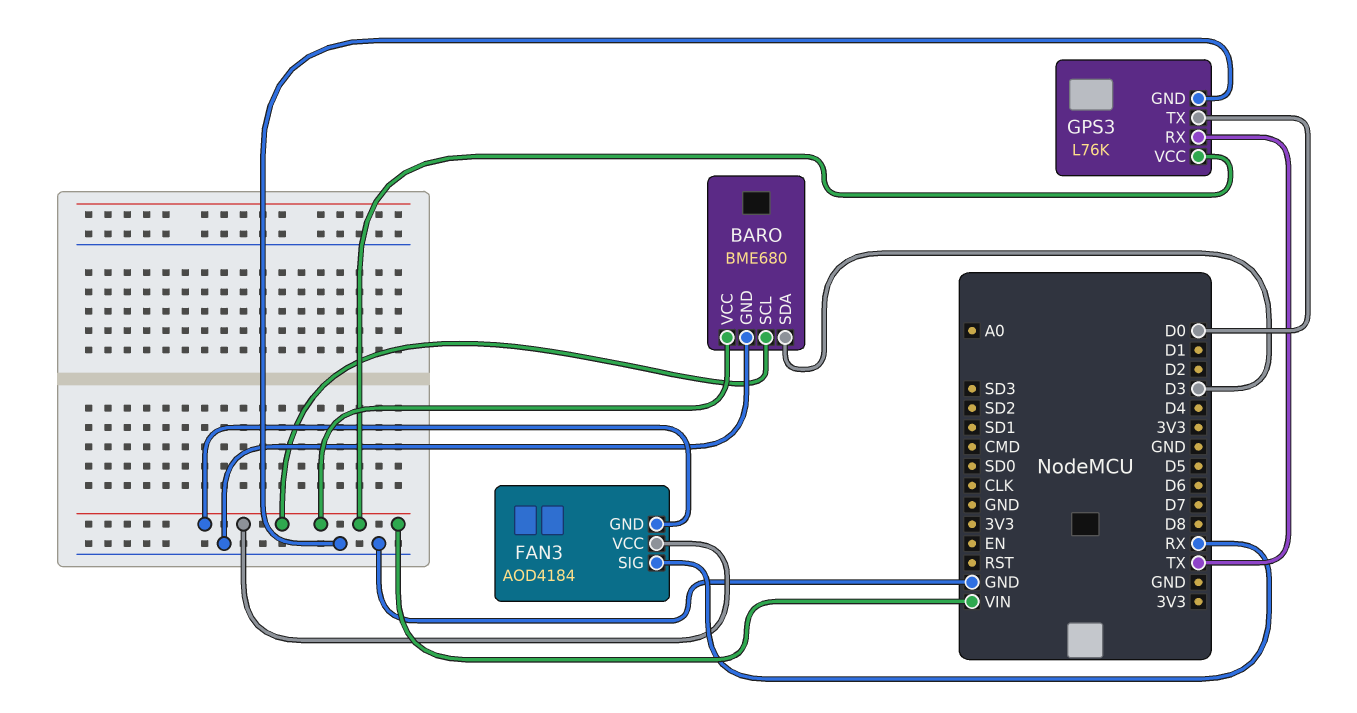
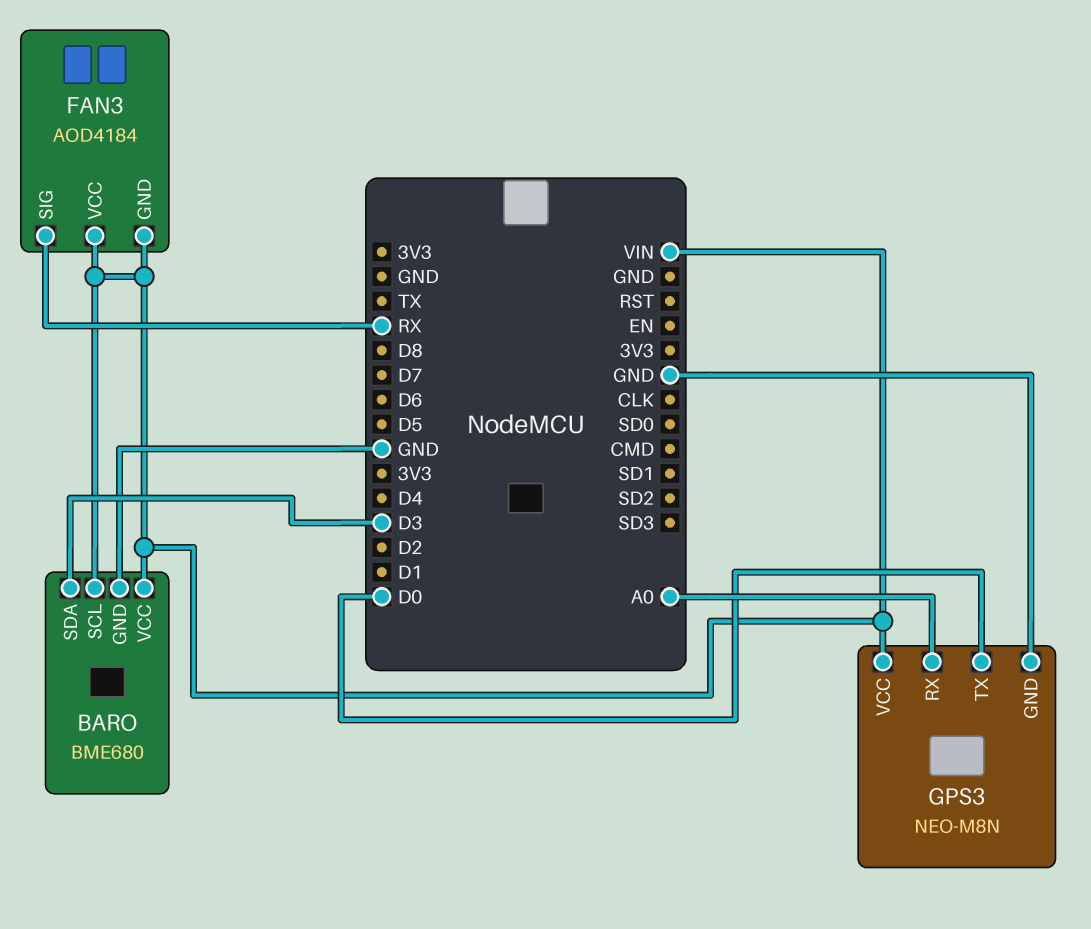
GPS3: L76K -> NEO-M8N
GPS3 pin RX: TX -> A0

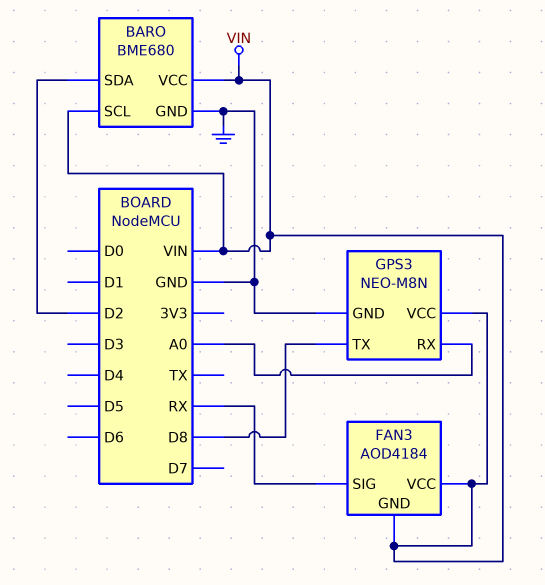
BARO pin SDA: D3 -> D2
GPS3 pin TX: D0 -> D8

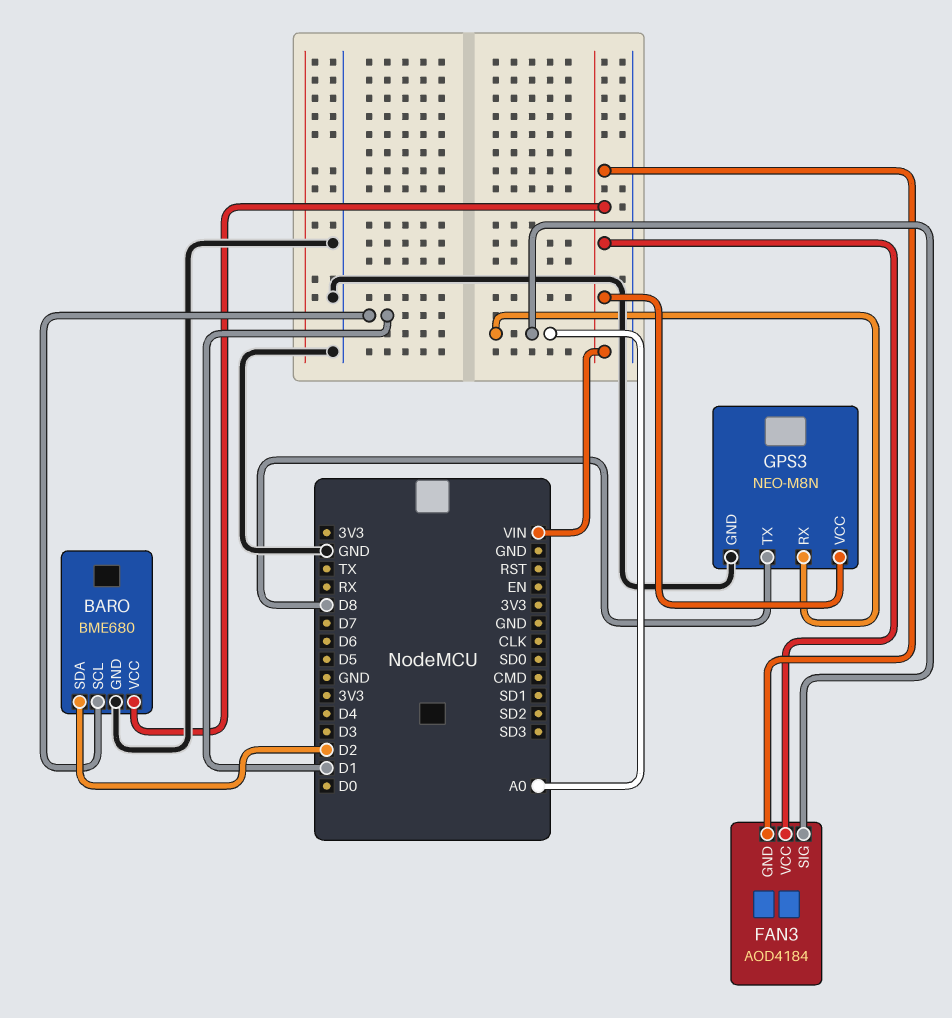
BARO pin SCL: VIN -> D1
FAN3 pin SIG: RX -> A0

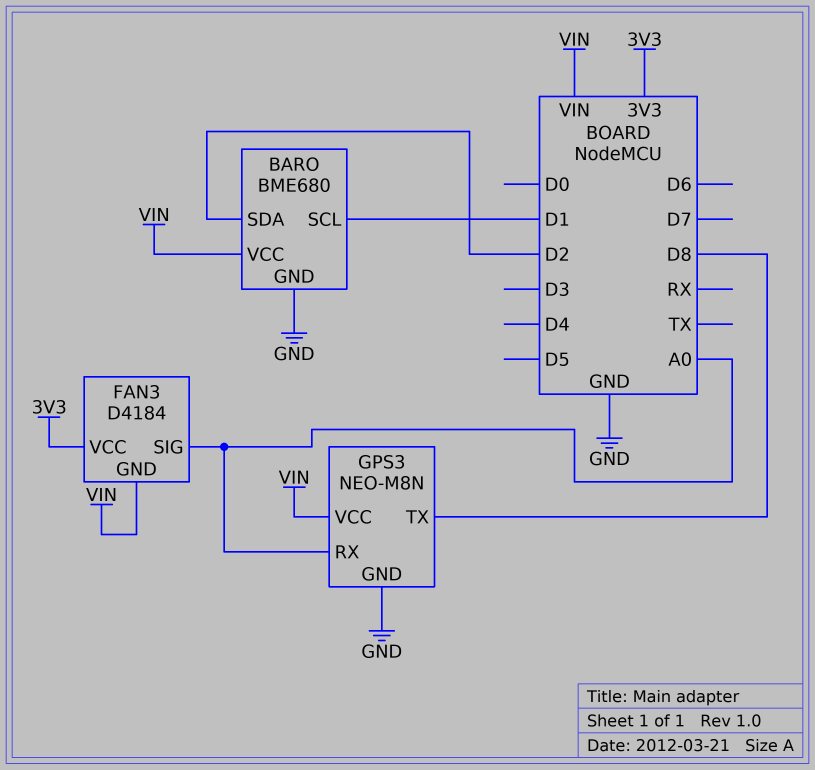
FAN3: AOD4184 -> D4184
FAN3 pin VCC: VIN -> 3V3

